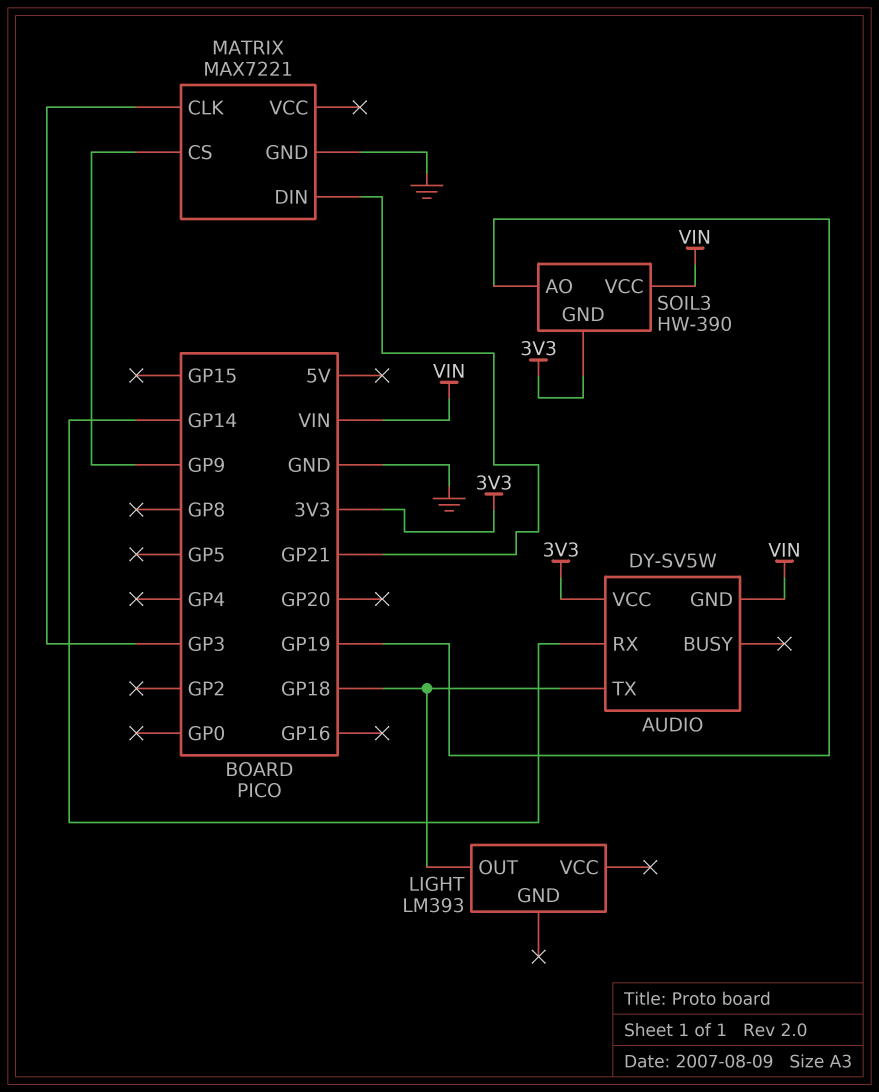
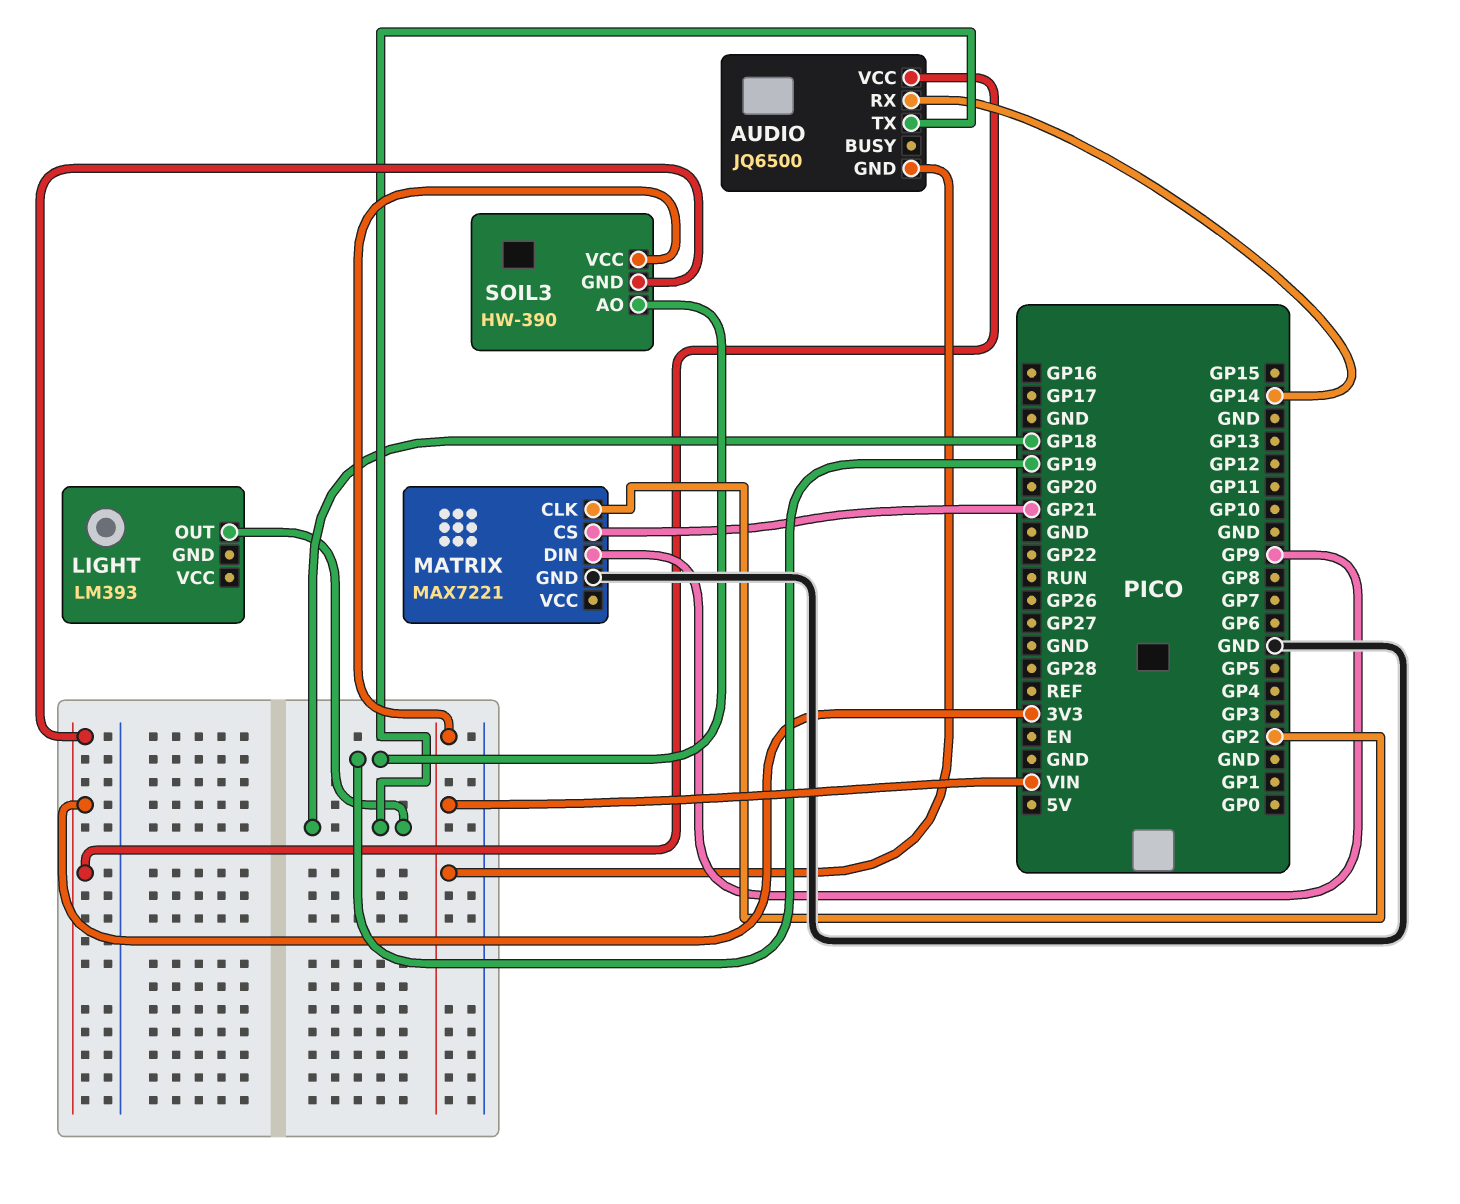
AUDIO: DY-SV5W -> JQ6500
MATRIX pin CLK: GP3 -> GP2
MATRIX pin CS: GP9 -> GP21
MATRIX pin DIN: GP21 -> GP9

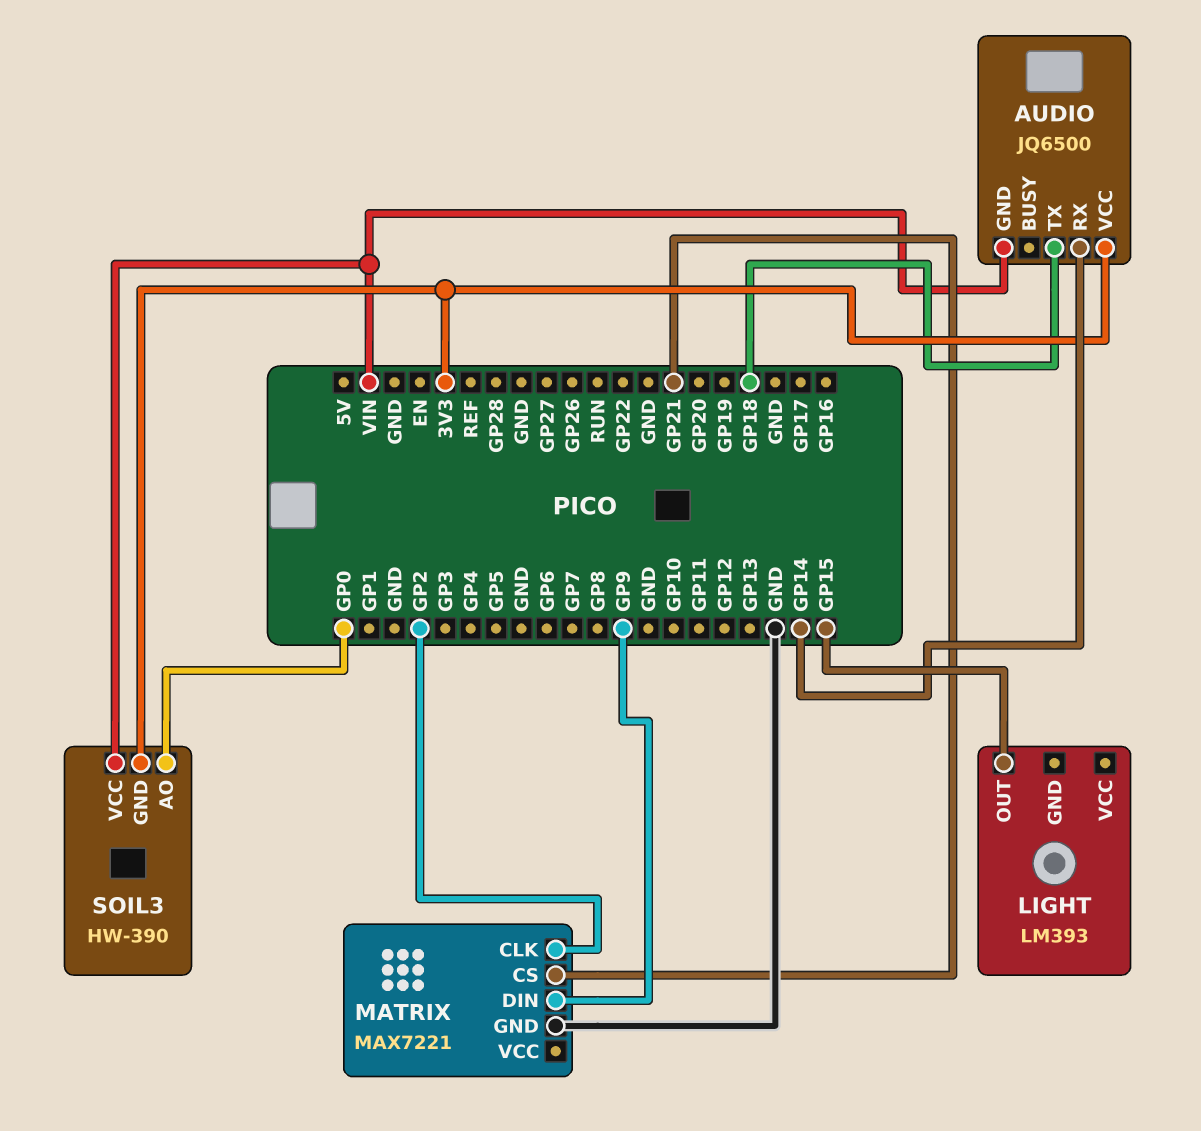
LIGHT pin OUT: GP18 -> GP15
SOIL3 pin AO: GP19 -> GP0

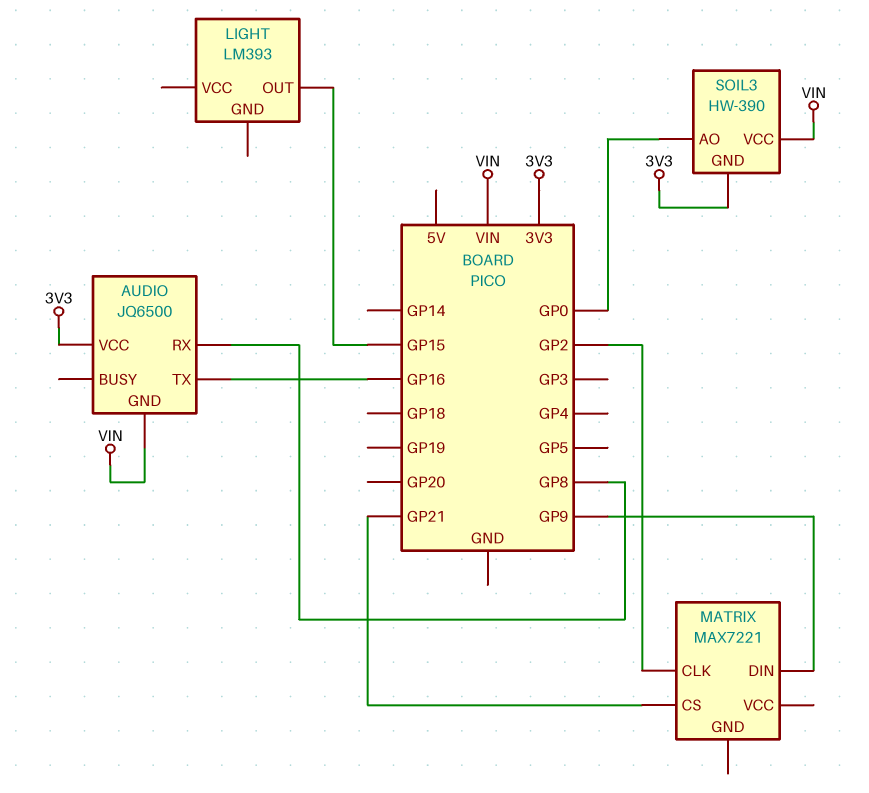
AUDIO pin RX: GP14 -> GP8
AUDIO pin TX: GP18 -> GP16
MATRIX pin GND: GND -> none

